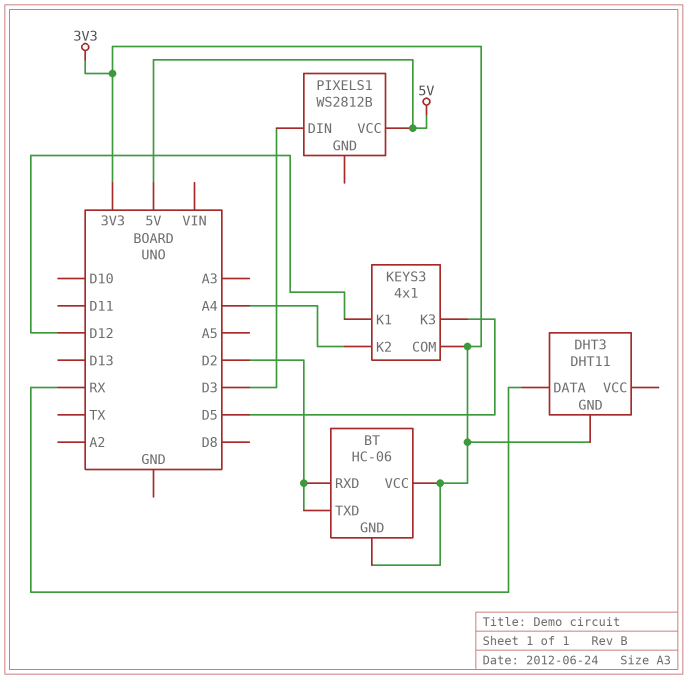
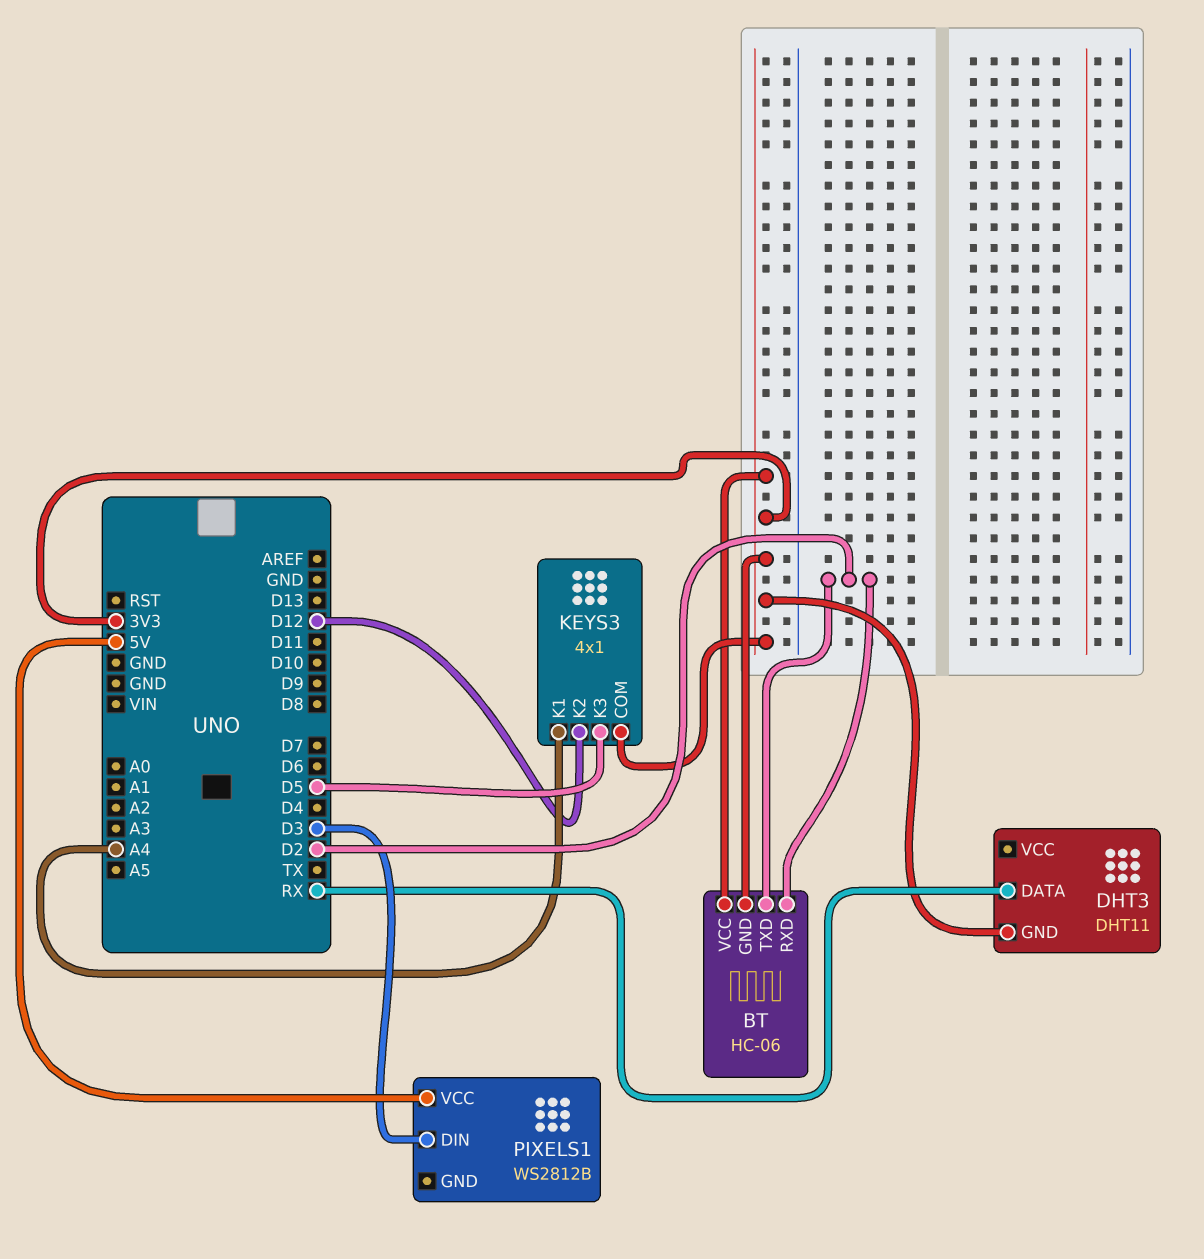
KEYS3 pin K1: D12 -> A4
KEYS3 pin K2: A4 -> D12

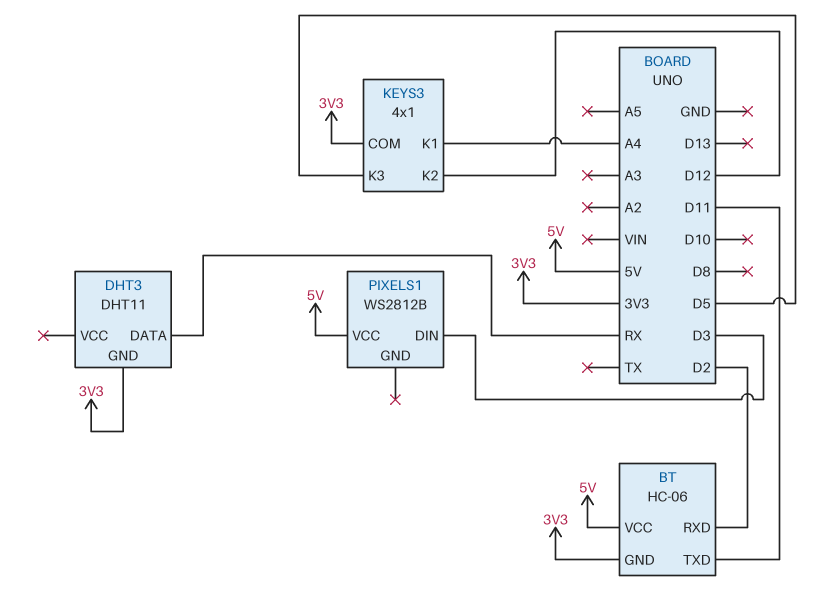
BT pin TXD: D2 -> D11
BT pin VCC: 3V3 -> 5V

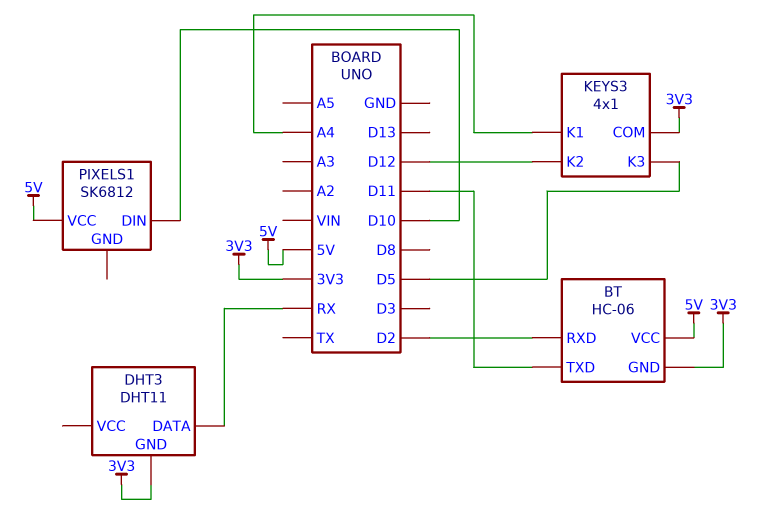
PIXELS1: WS2812B -> SK6812
PIXELS1 pin DIN: D3 -> D10

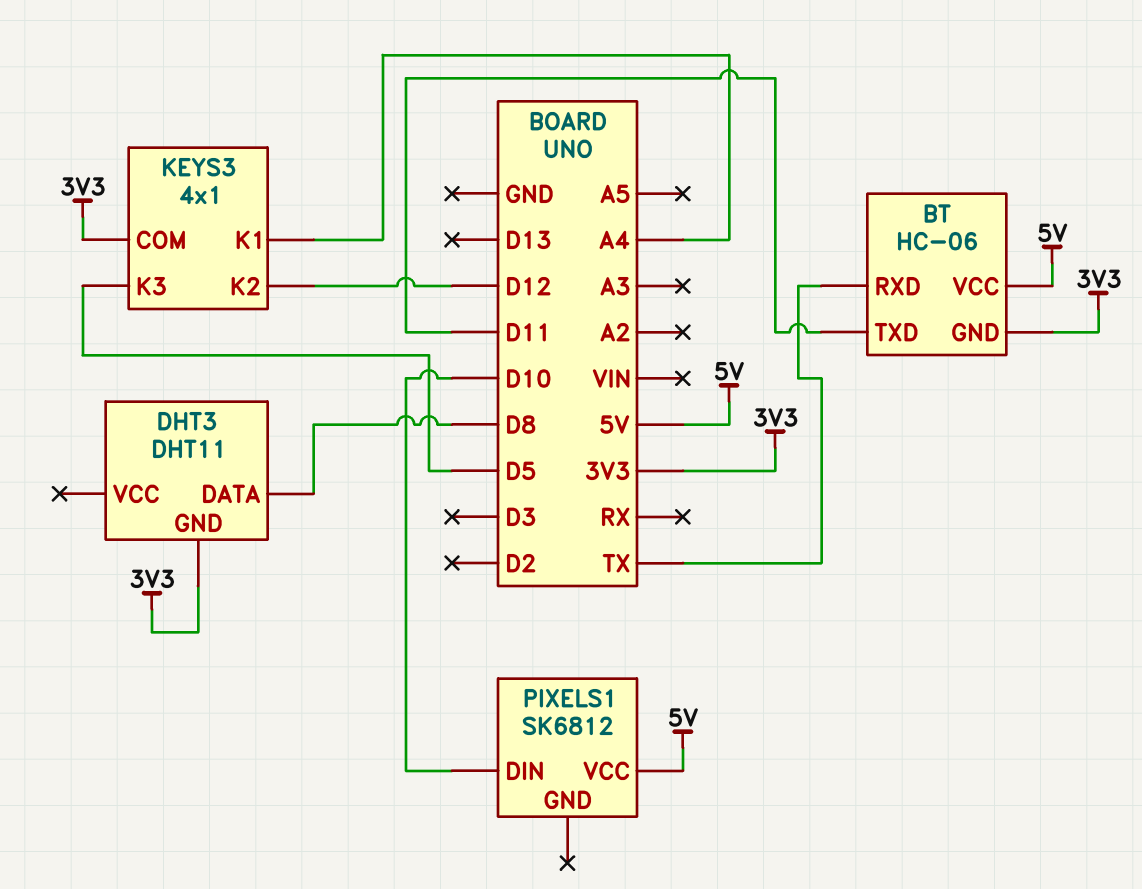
BT pin RXD: D2 -> TX
DHT3 pin DATA: RX -> D8

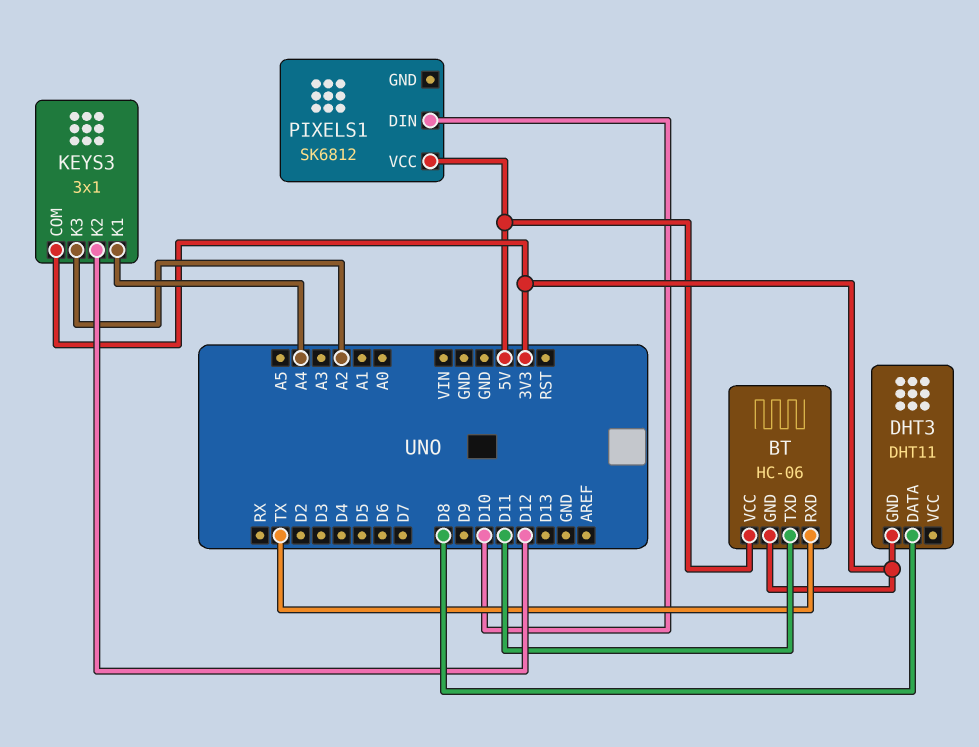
KEYS3: 4x1 -> 3x1
KEYS3 pin K3: D5 -> A2

